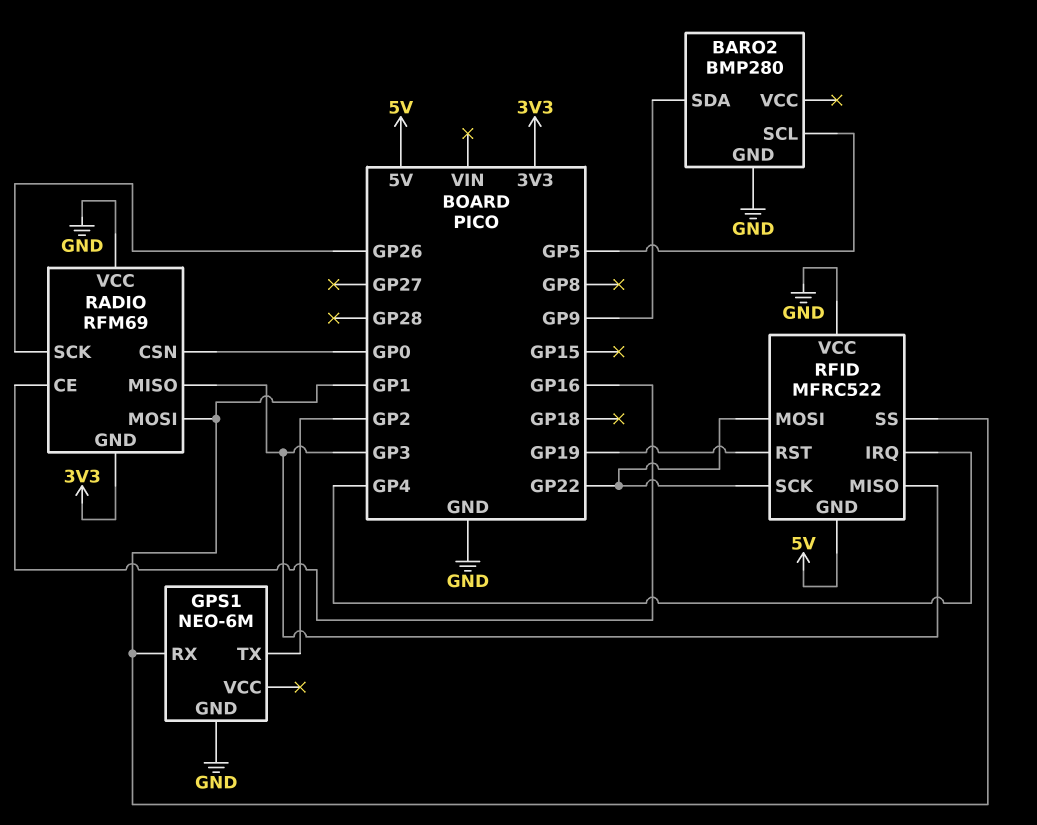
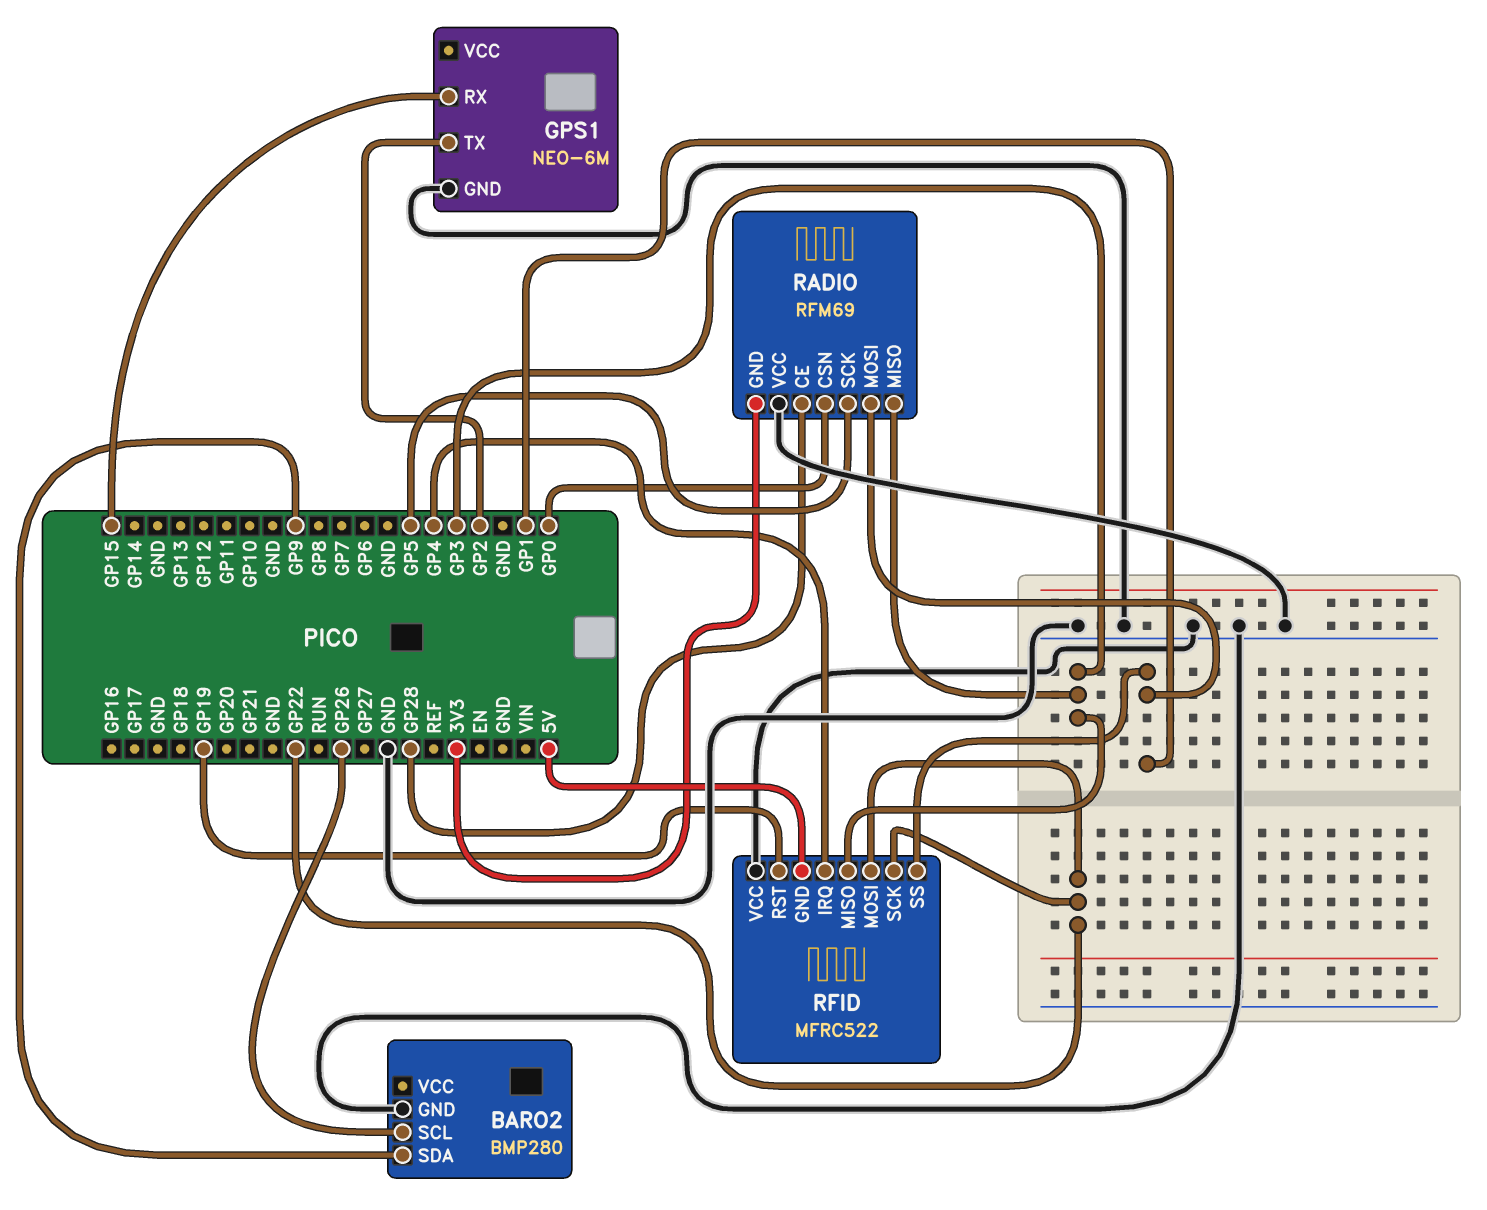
BARO2 pin SCL: GP5 -> GP26
GPS1 pin RX: GP1 -> GP15
RADIO pin CE: GP16 -> GP28
RADIO pin SCK: GP26 -> GP5

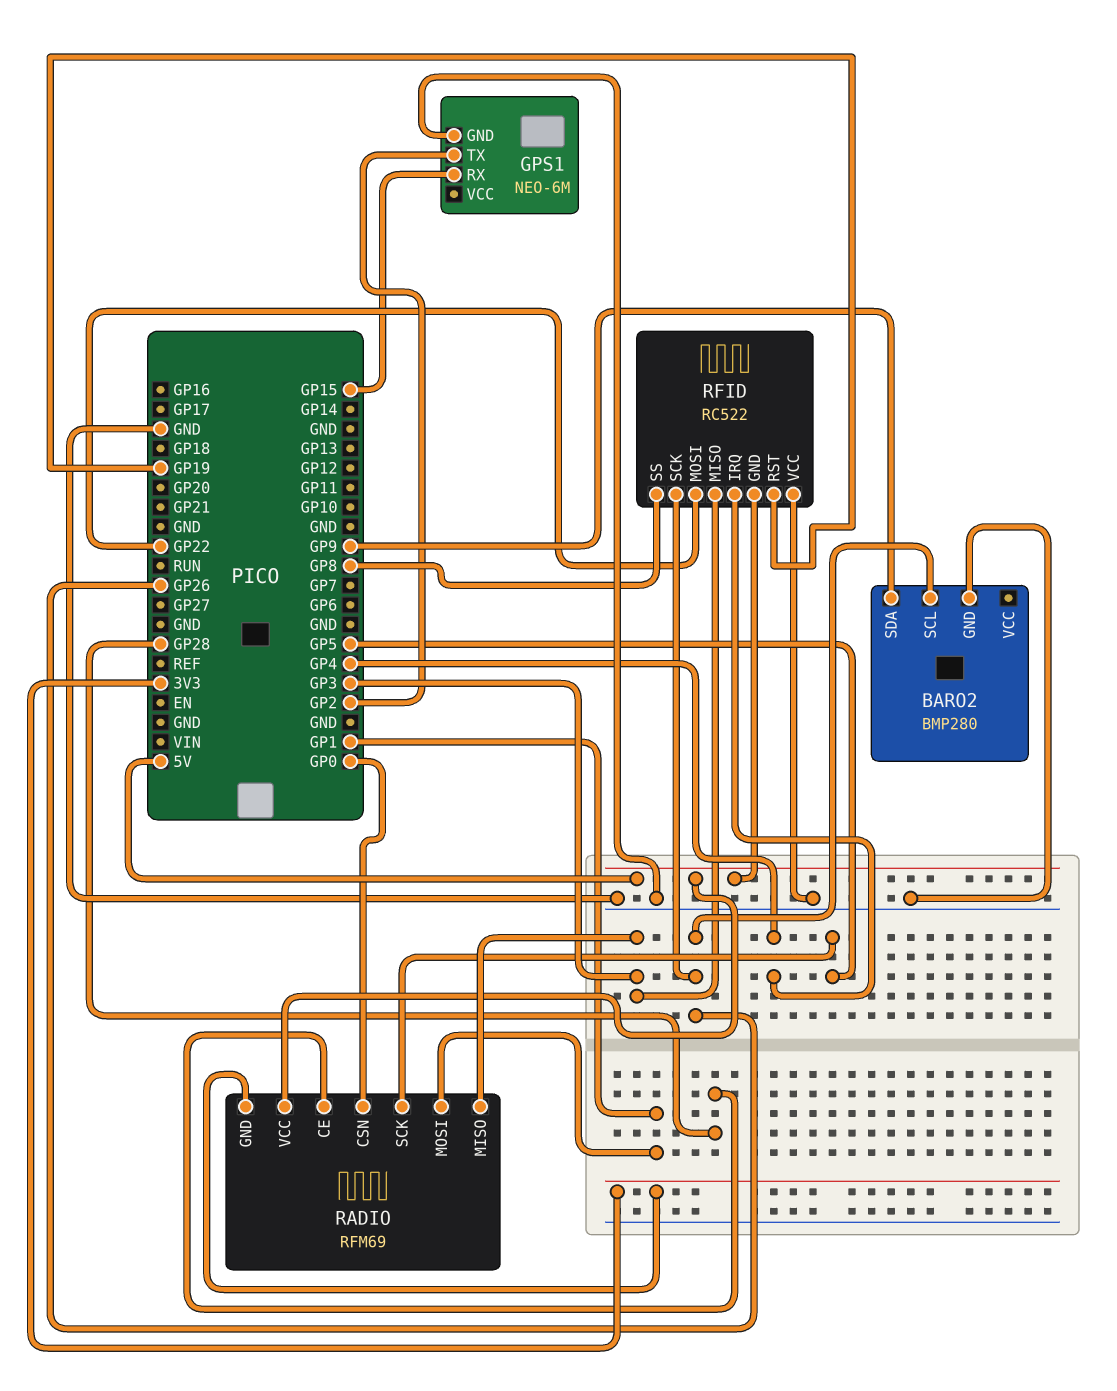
RADIO pin VCC: GND -> 5V
RFID: MFRC522 -> RC522
RFID pin SCK: GP22 -> GP26
RFID pin SS: GP1 -> GP8

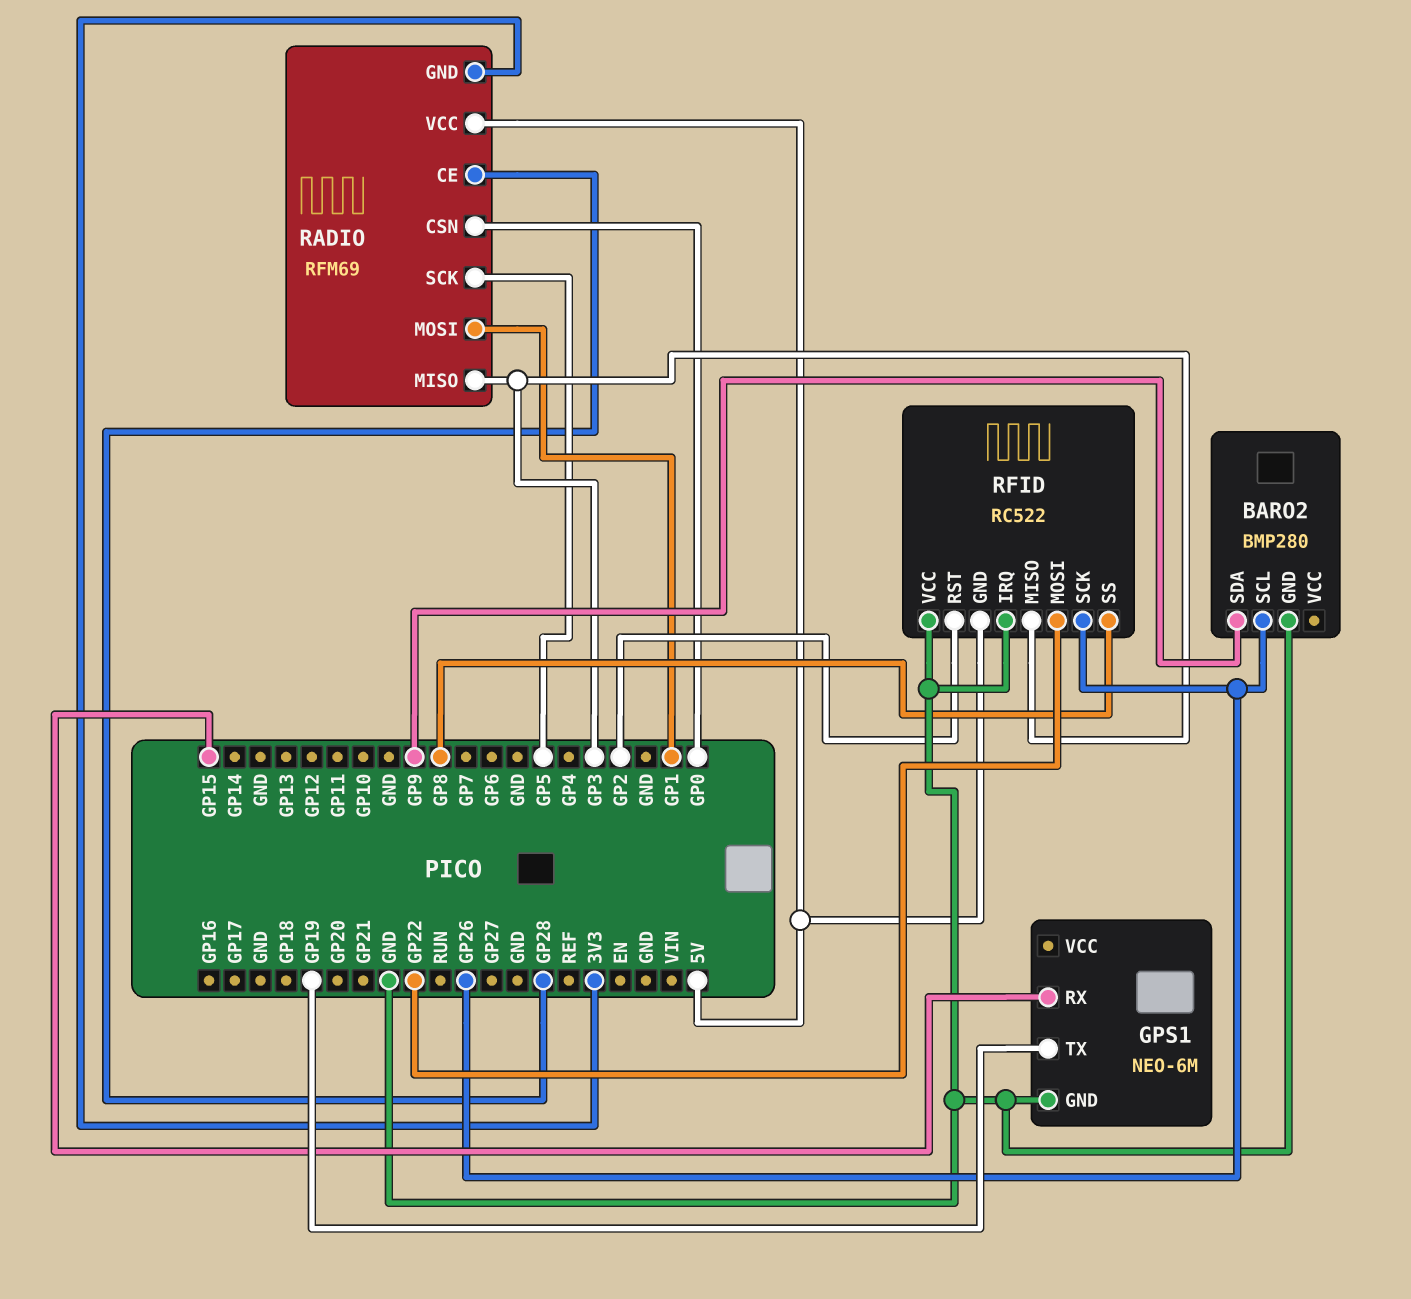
GPS1 pin TX: GP2 -> GP19
RFID pin IRQ: GP4 -> GND
RFID pin RST: GP19 -> GP2

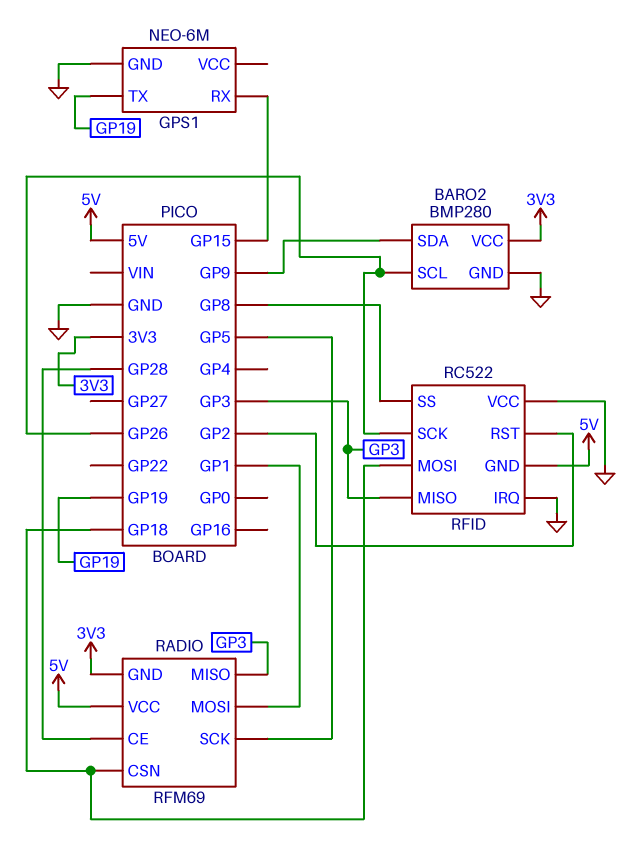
BARO2 pin VCC: none -> 3V3
RADIO pin CSN: GP0 -> GP18
RFID pin MOSI: GP22 -> GP18

